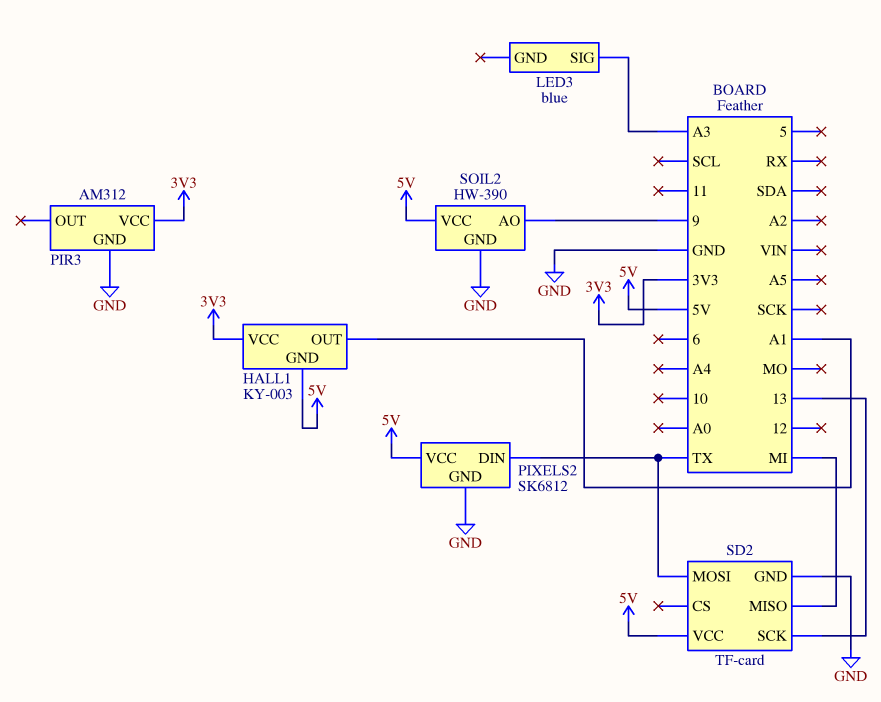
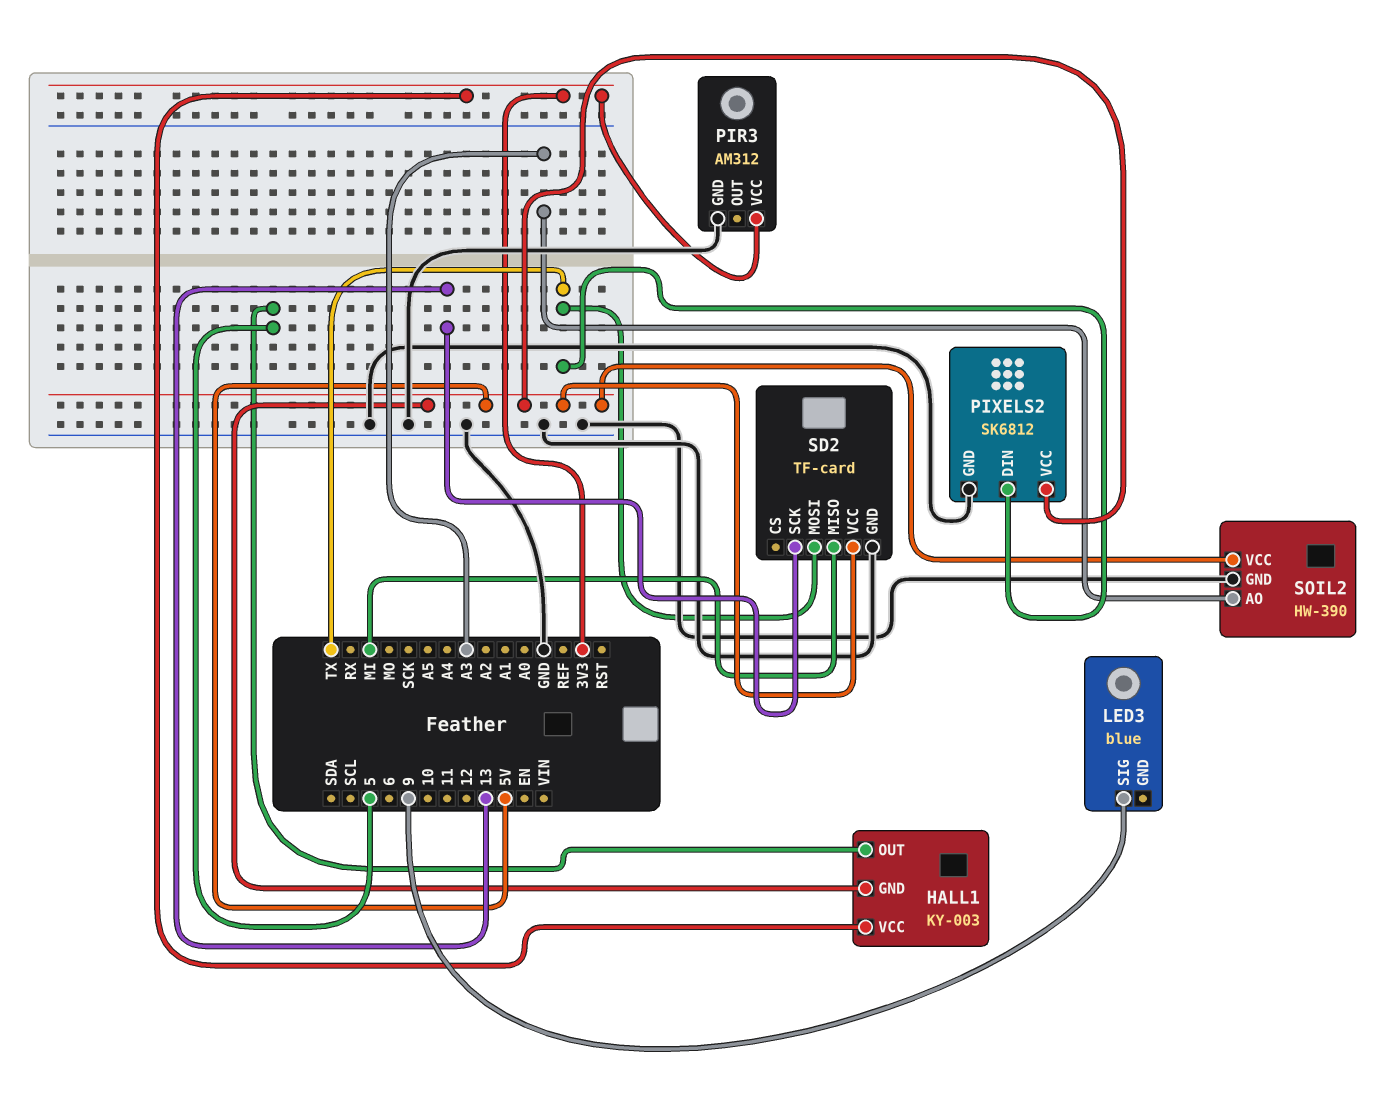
HALL1 pin OUT: A1 -> 5
LED3 pin SIG: A3 -> 9
SOIL2 pin AO: 9 -> A3

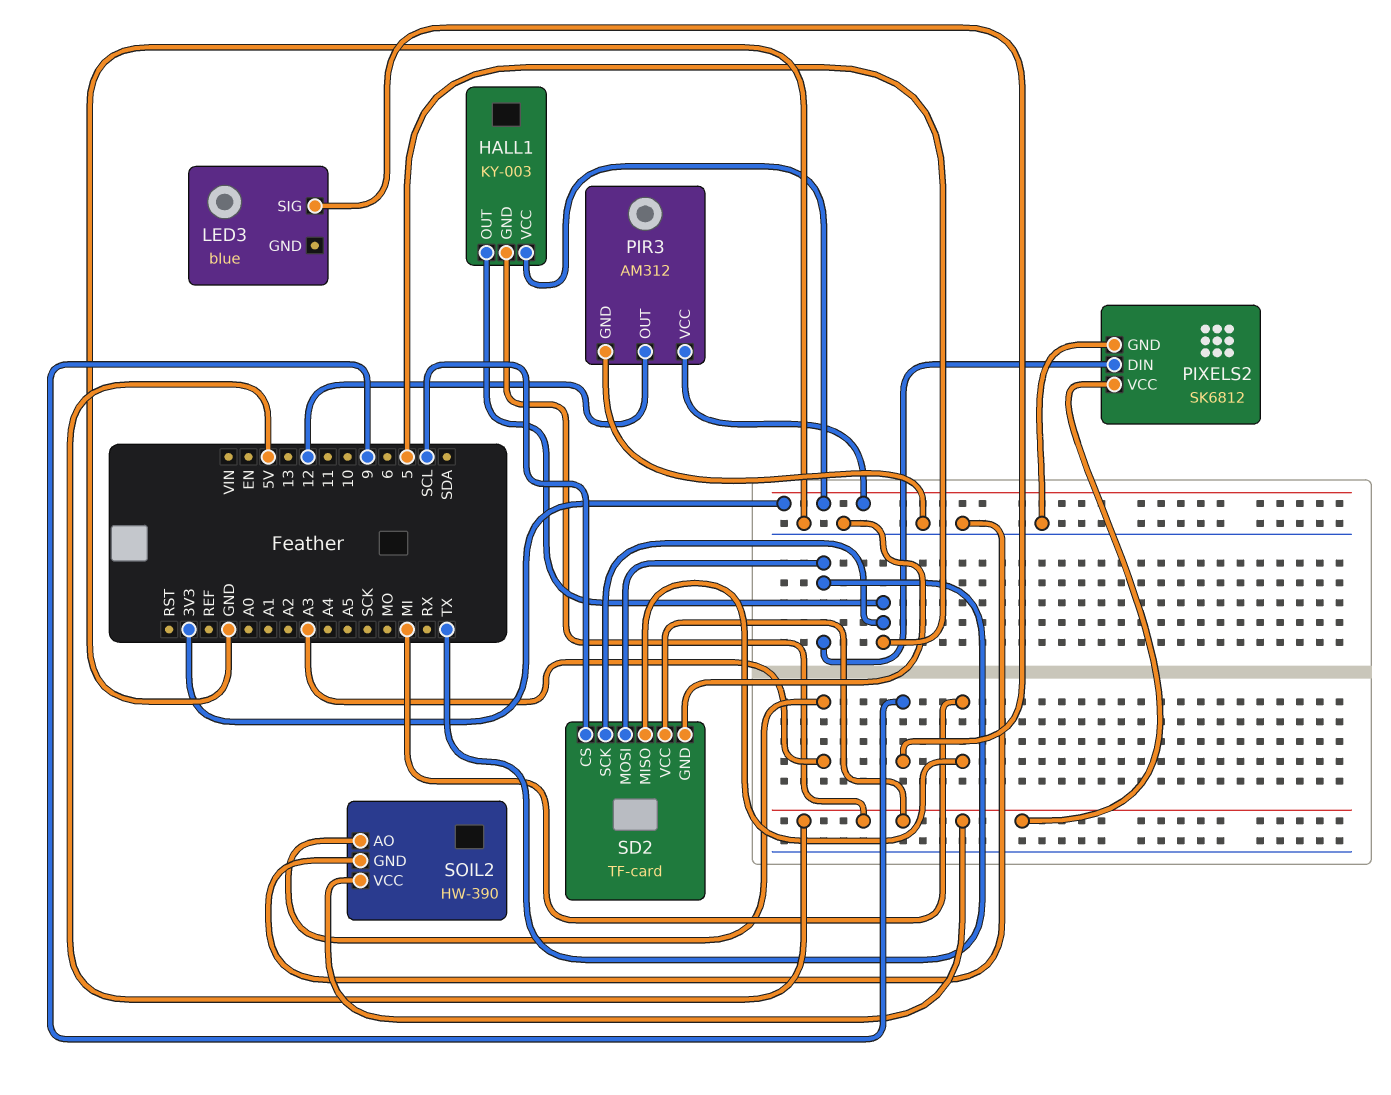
PIR3 pin OUT: none -> 12
SD2 pin CS: none -> SCL
SD2 pin SCK: 13 -> 5

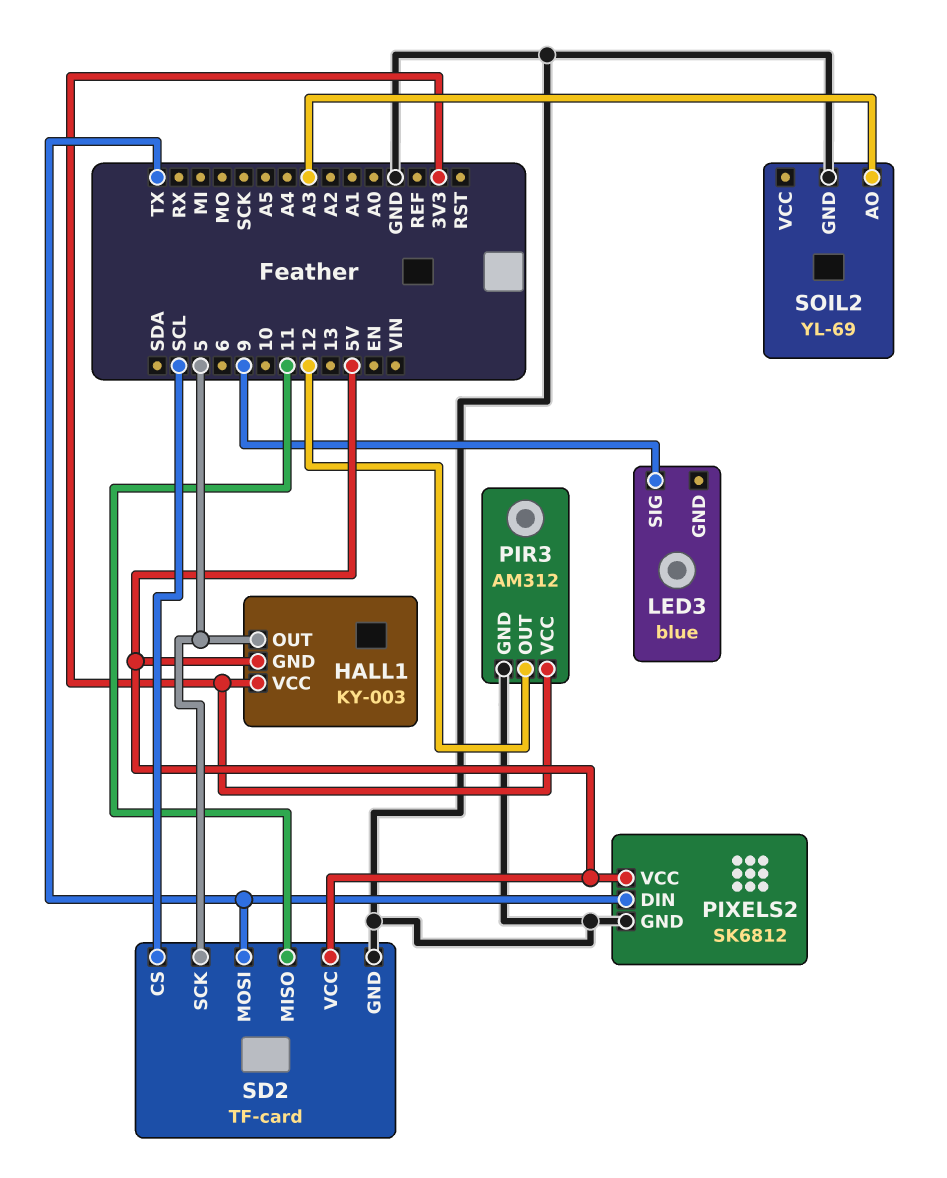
SD2 pin MISO: MI -> 11
SOIL2: HW-390 -> YL-69
SOIL2 pin VCC: 5V -> none

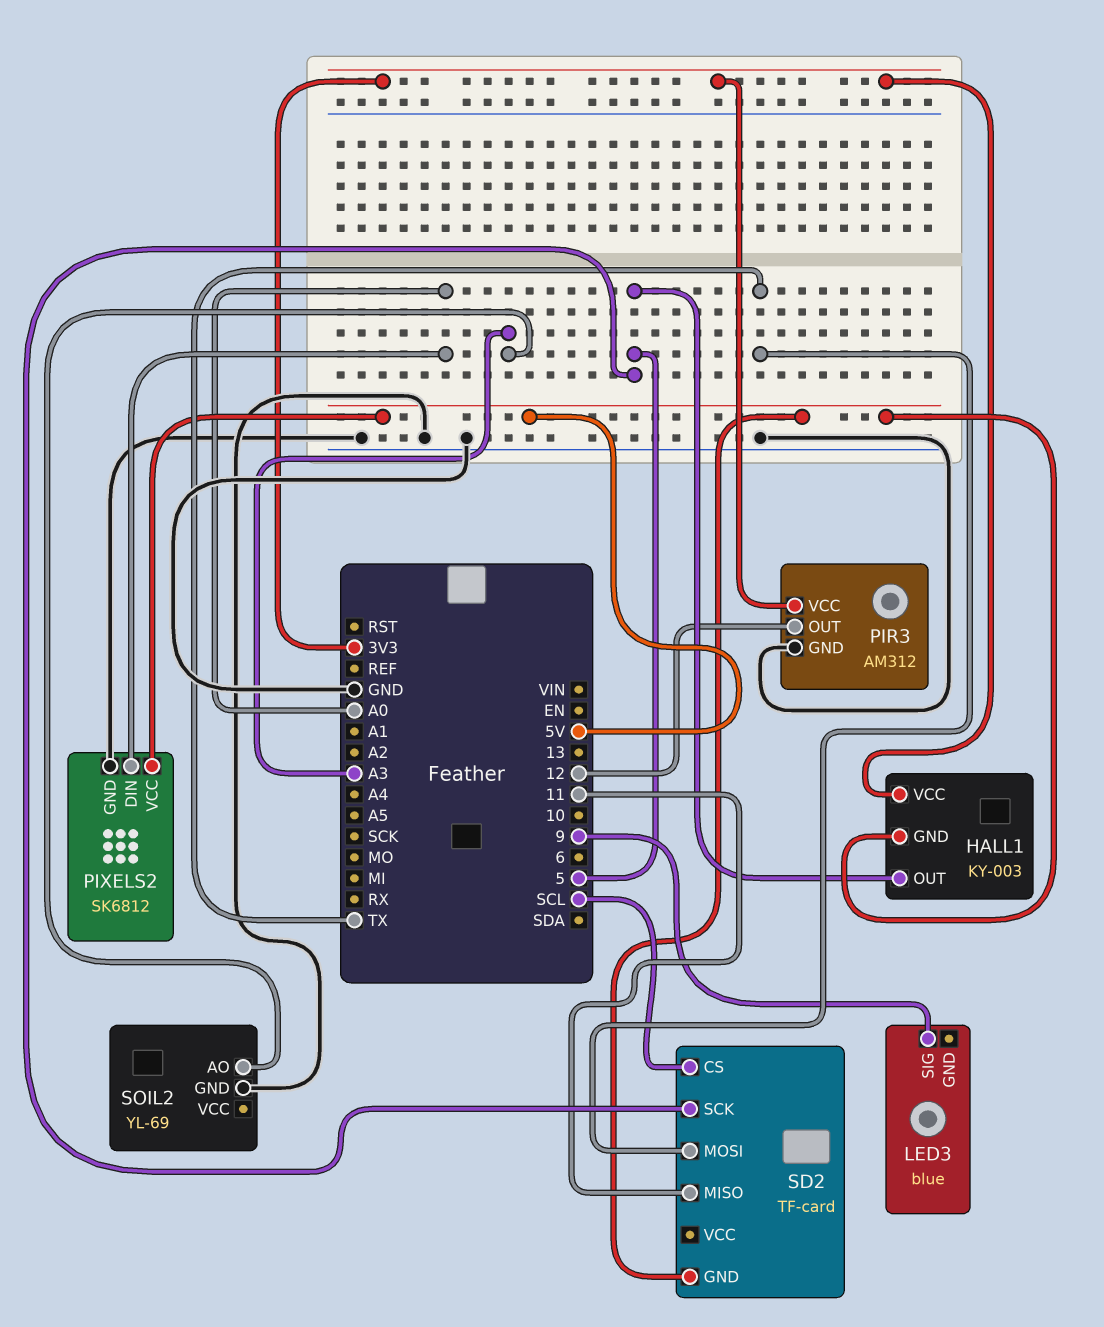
PIXELS2 pin DIN: TX -> A0
SD2 pin GND: GND -> 5V
SD2 pin VCC: 5V -> none

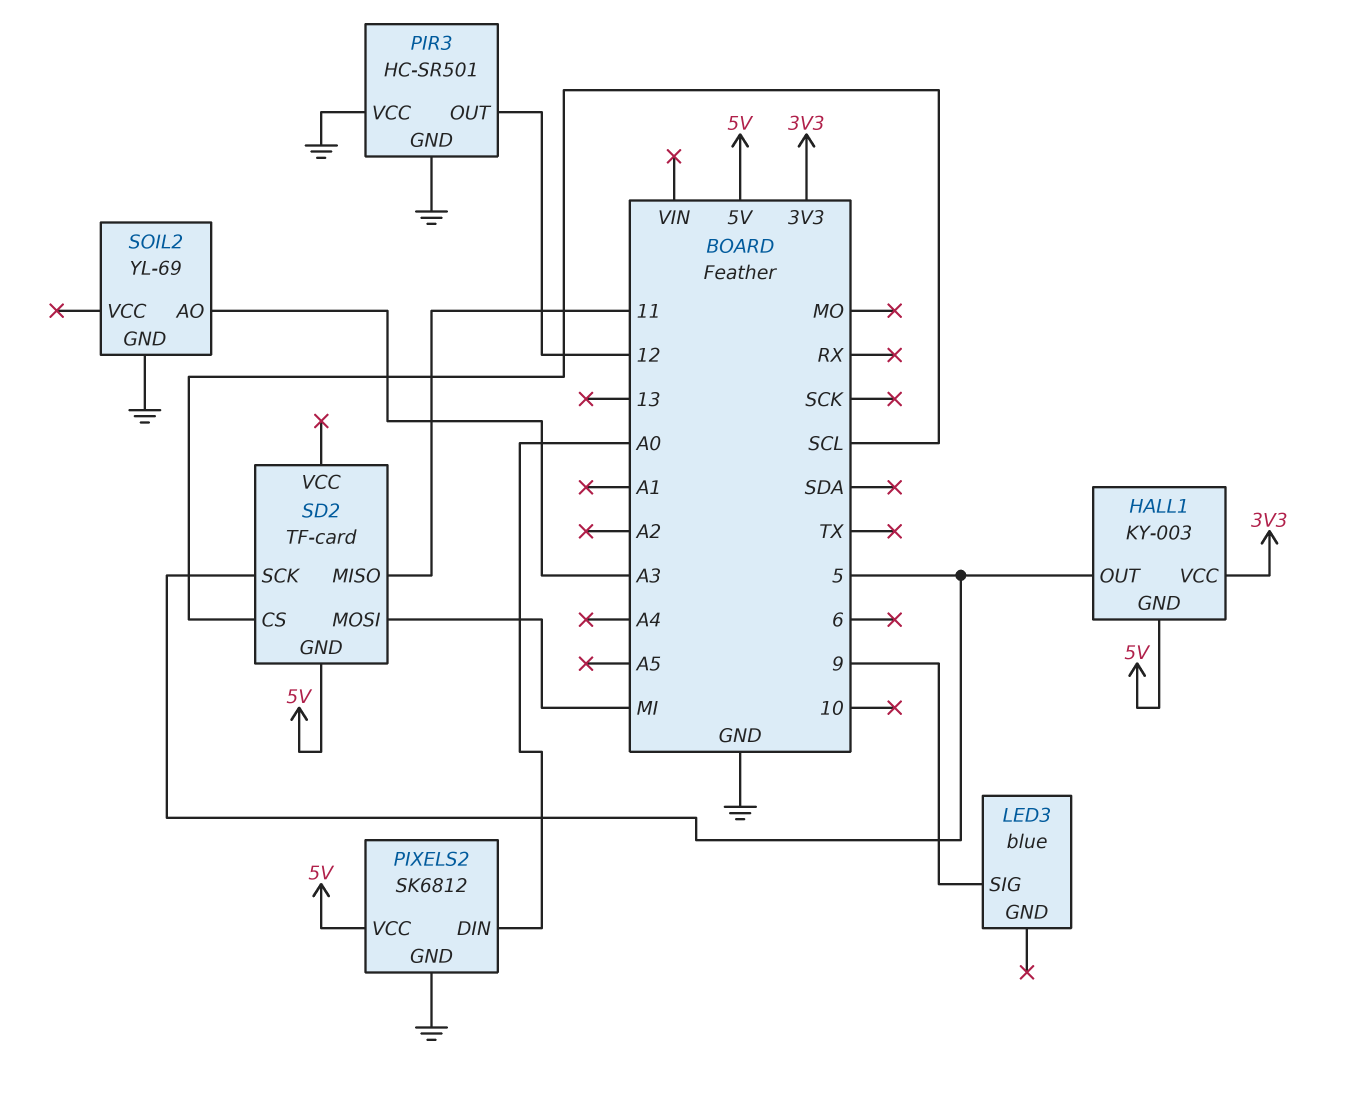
PIR3: AM312 -> HC-SR501
PIR3 pin VCC: 3V3 -> GND
SD2 pin MOSI: TX -> MI

